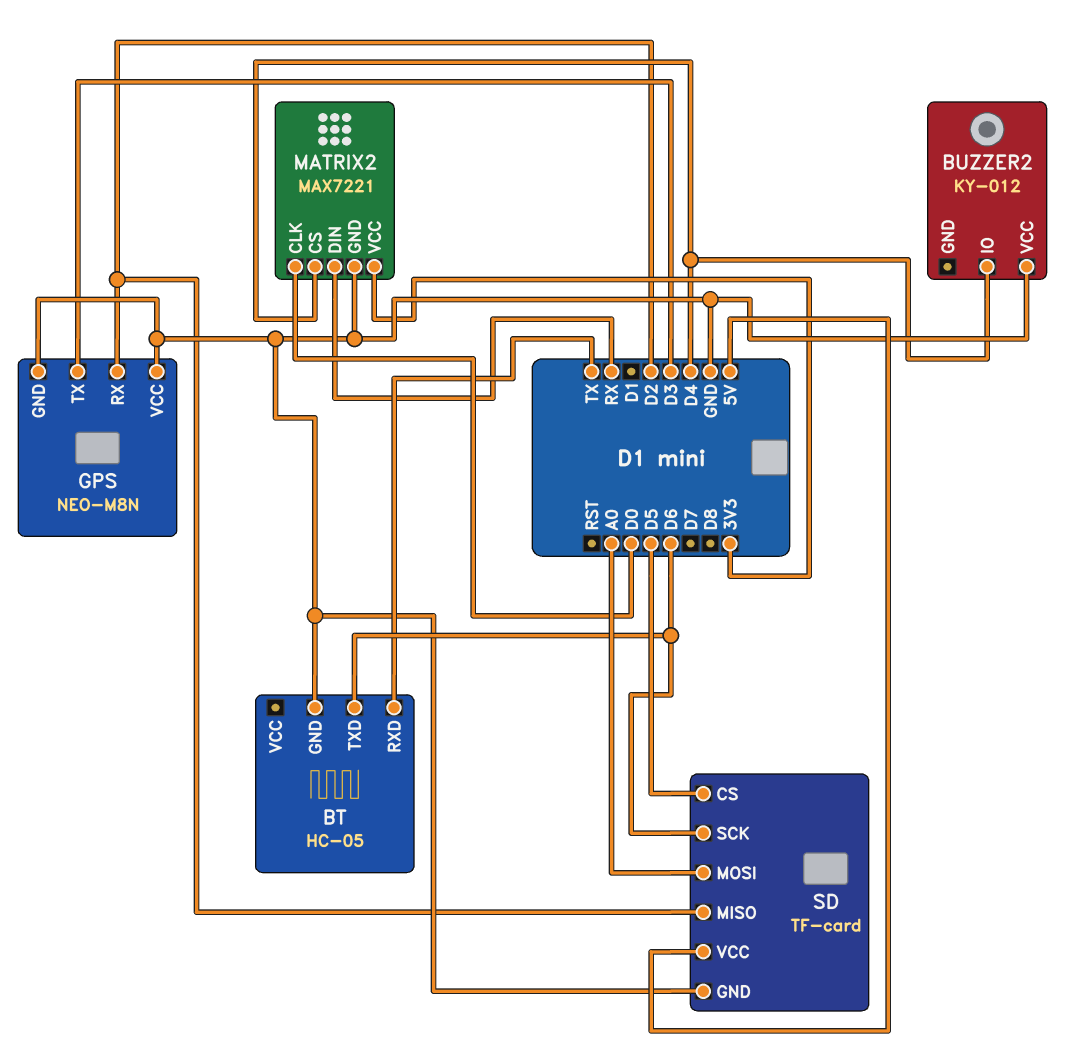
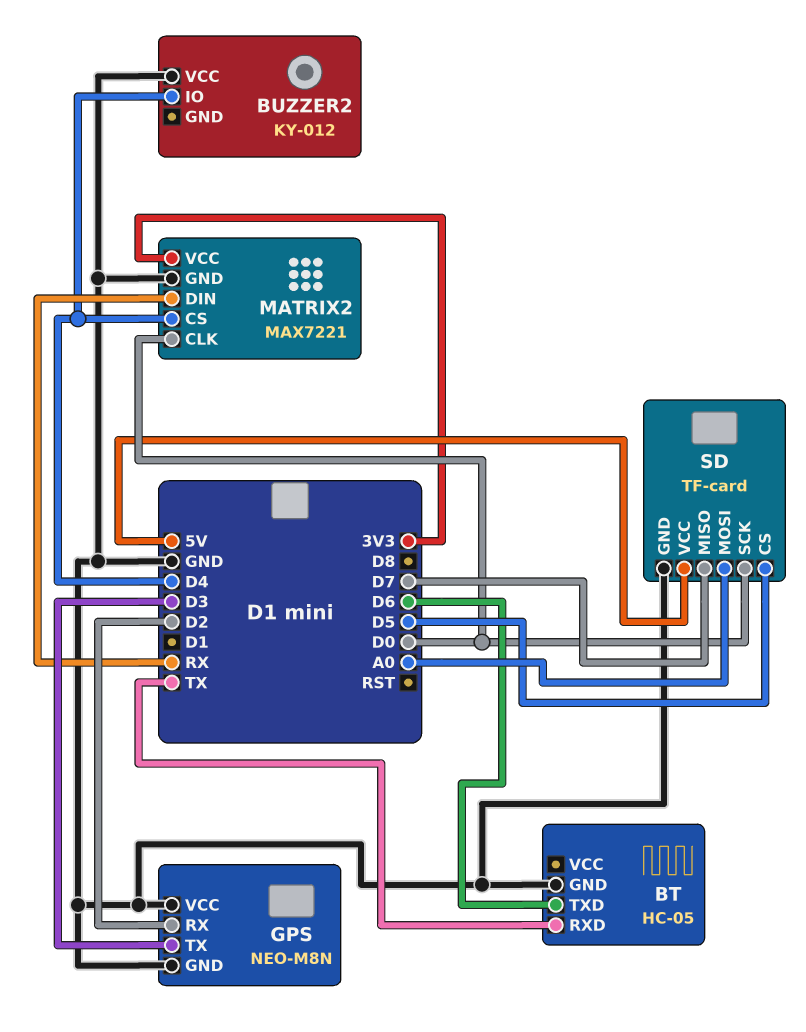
SD pin MISO: D2 -> D7
SD pin SCK: D6 -> D0

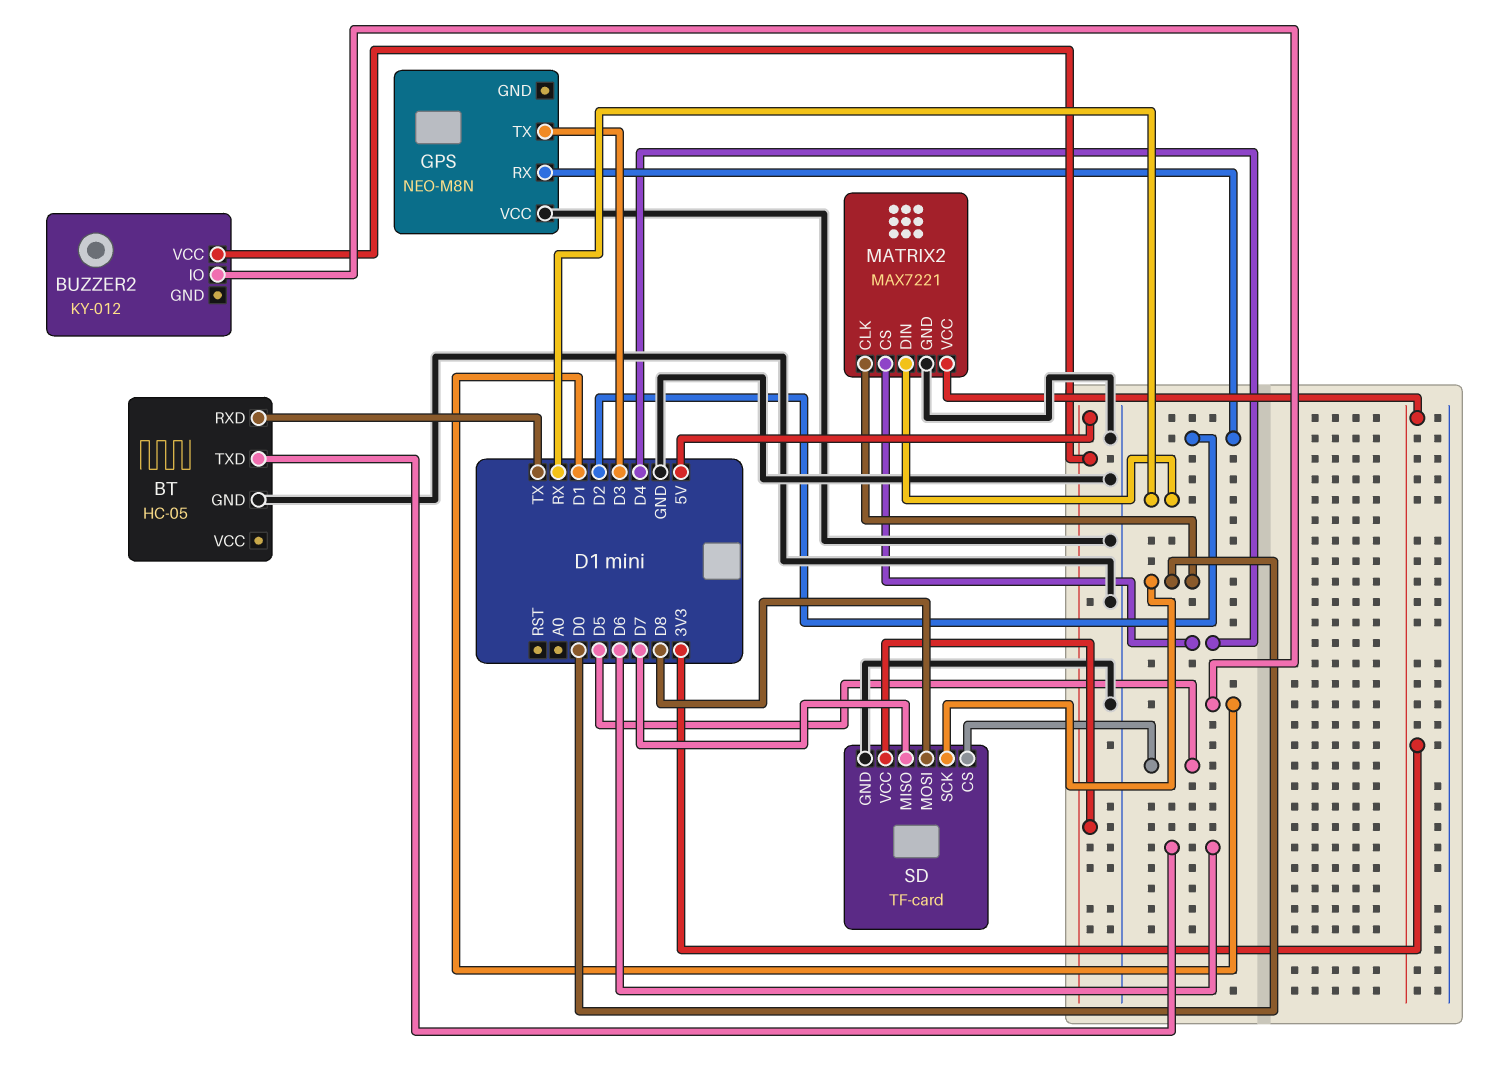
BUZZER2 pin IO: D4 -> D1
BUZZER2 pin VCC: GND -> 5V
GPS pin GND: GND -> none
SD pin MOSI: A0 -> D8

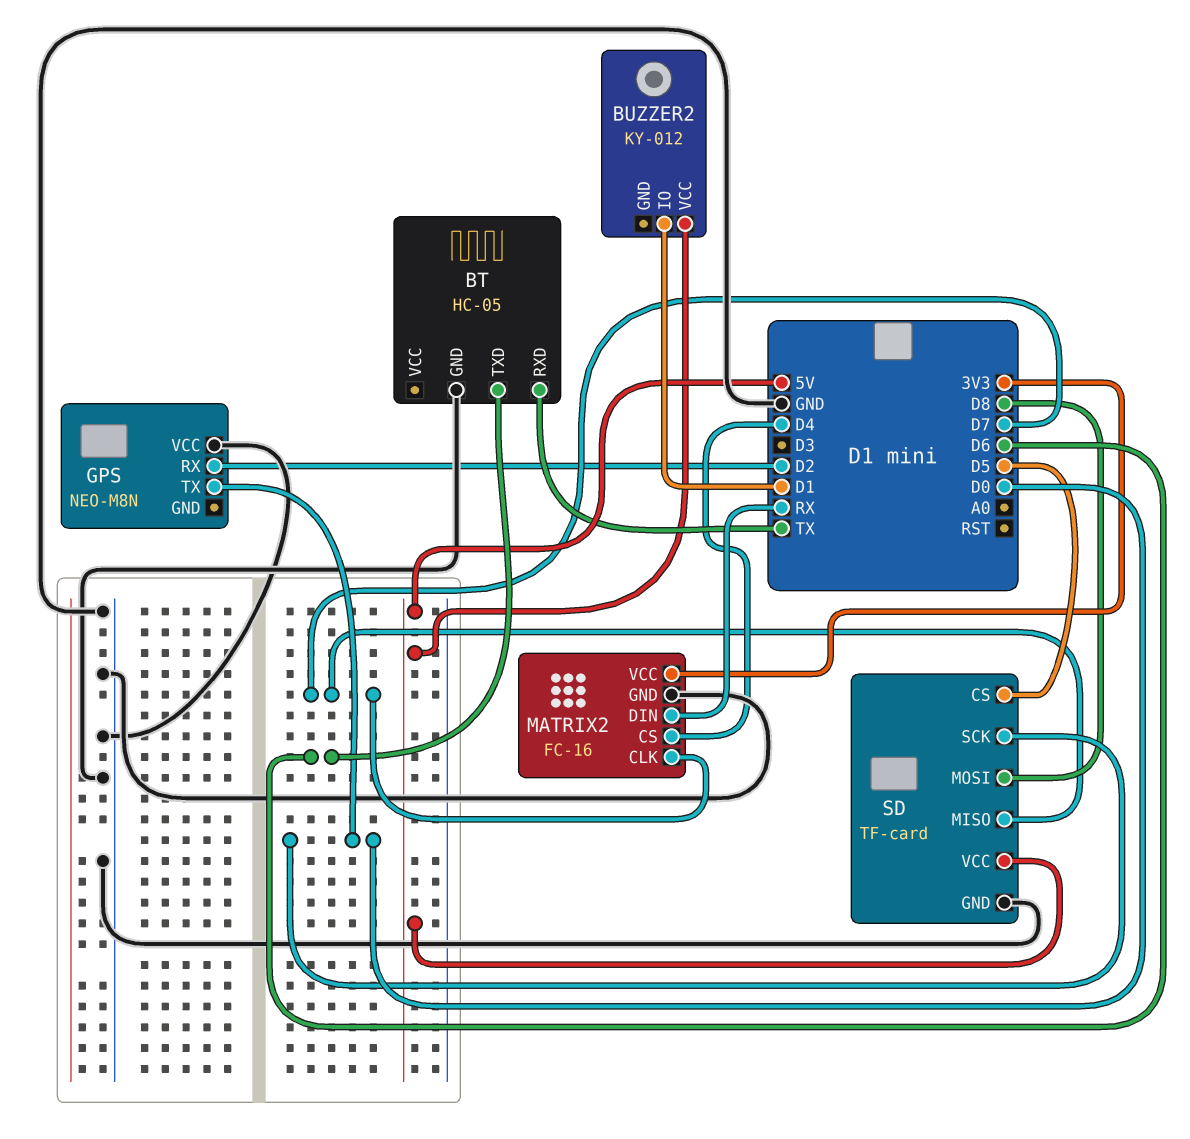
GPS pin TX: D3 -> D0
MATRIX2: MAX7221 -> FC-16
MATRIX2 pin CLK: D0 -> D7

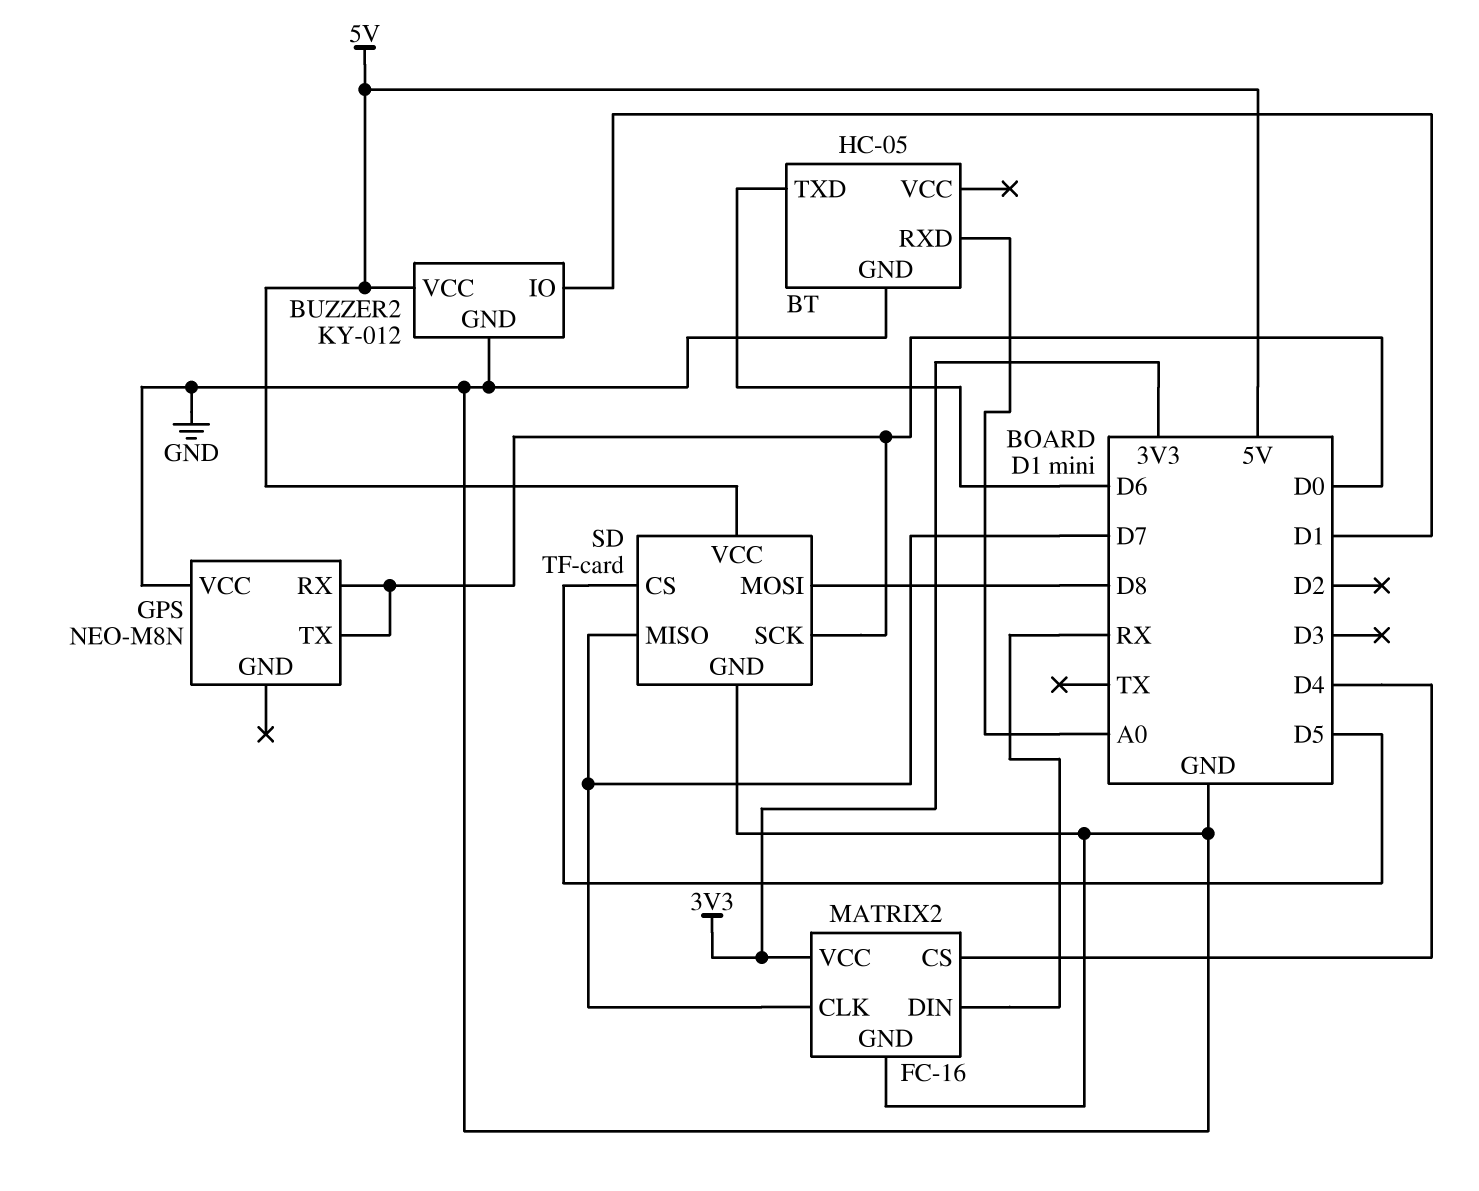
BT pin RXD: TX -> A0
BUZZER2 pin GND: none -> GND
GPS pin RX: D2 -> D0

